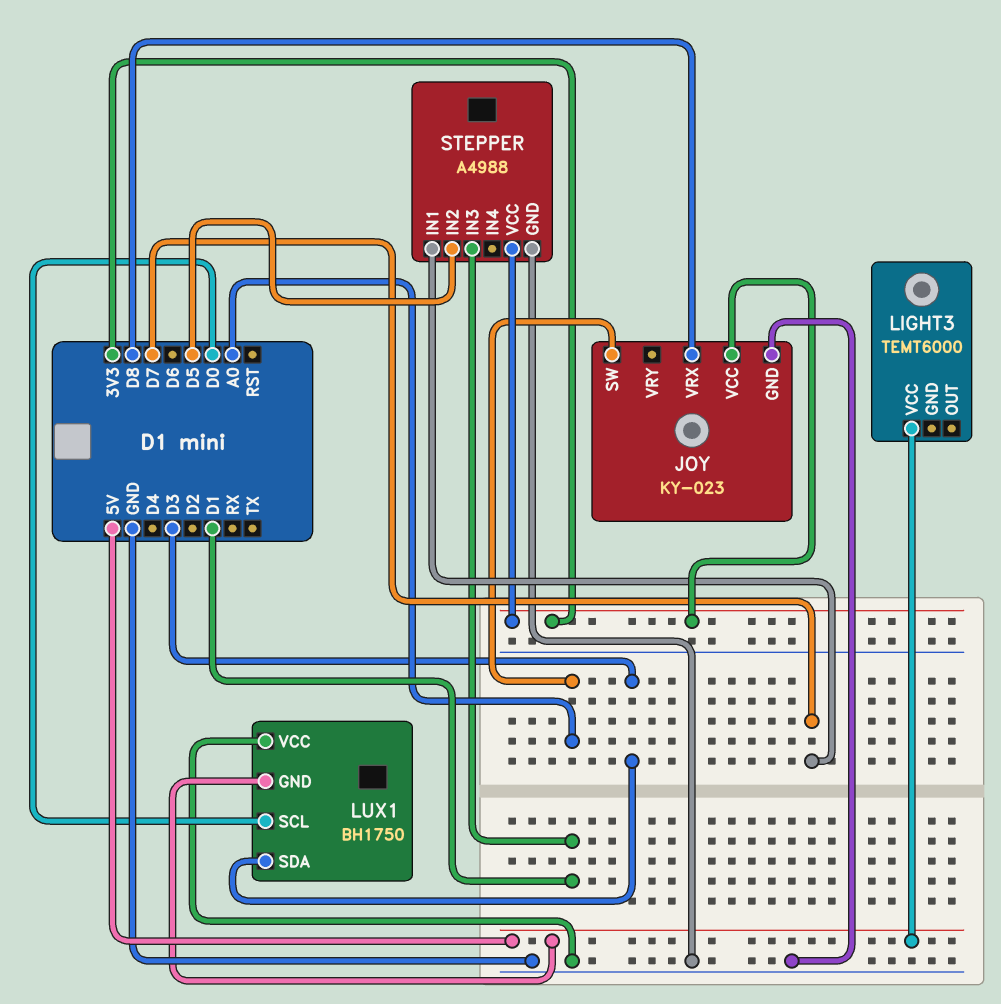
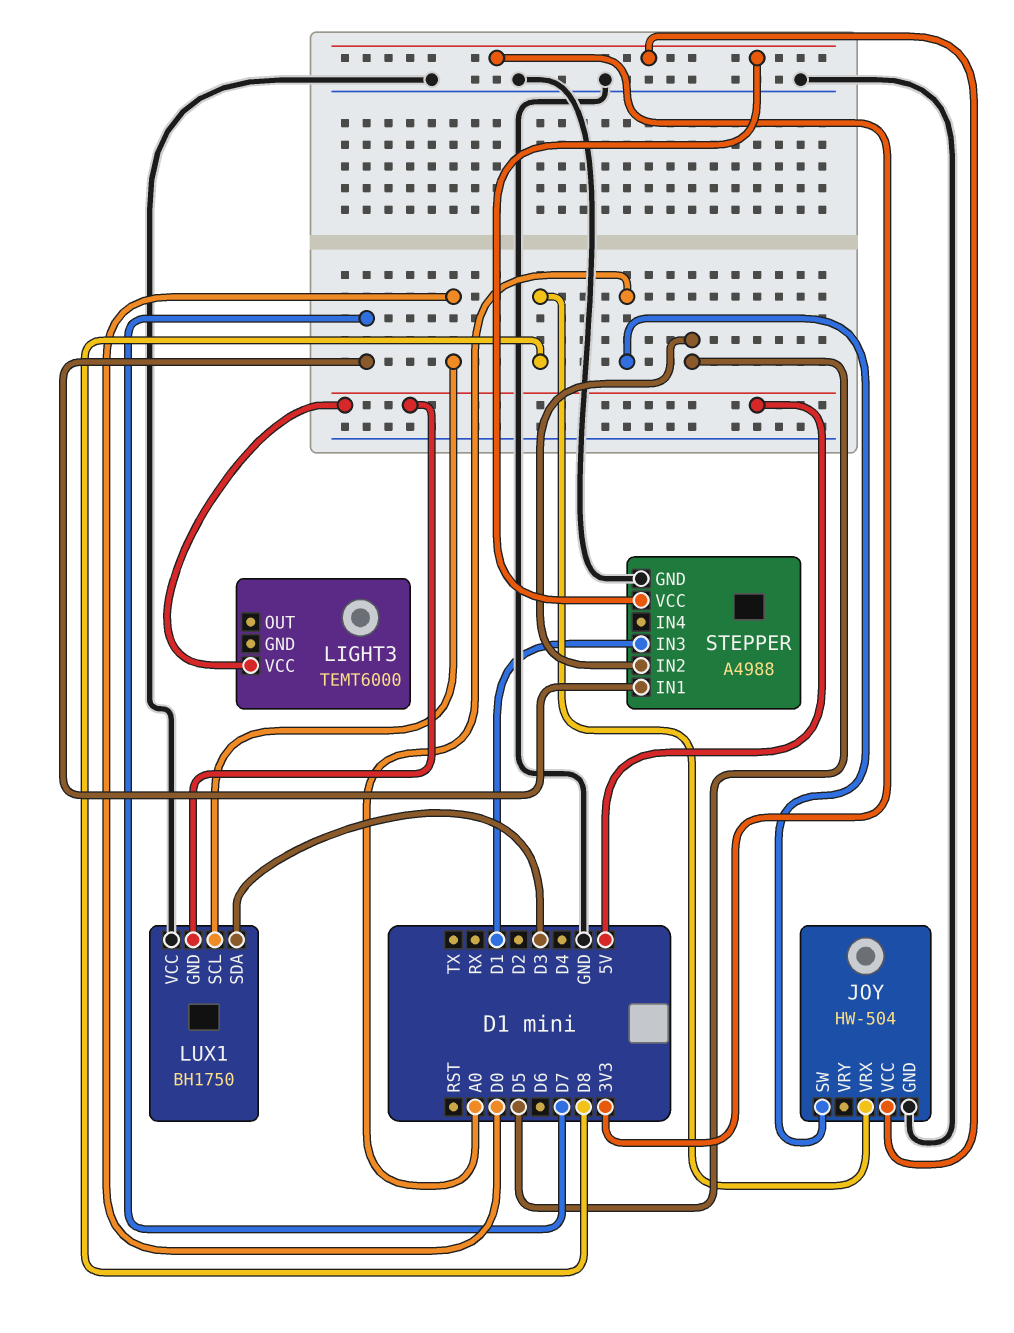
JOY: KY-023 -> HW-504

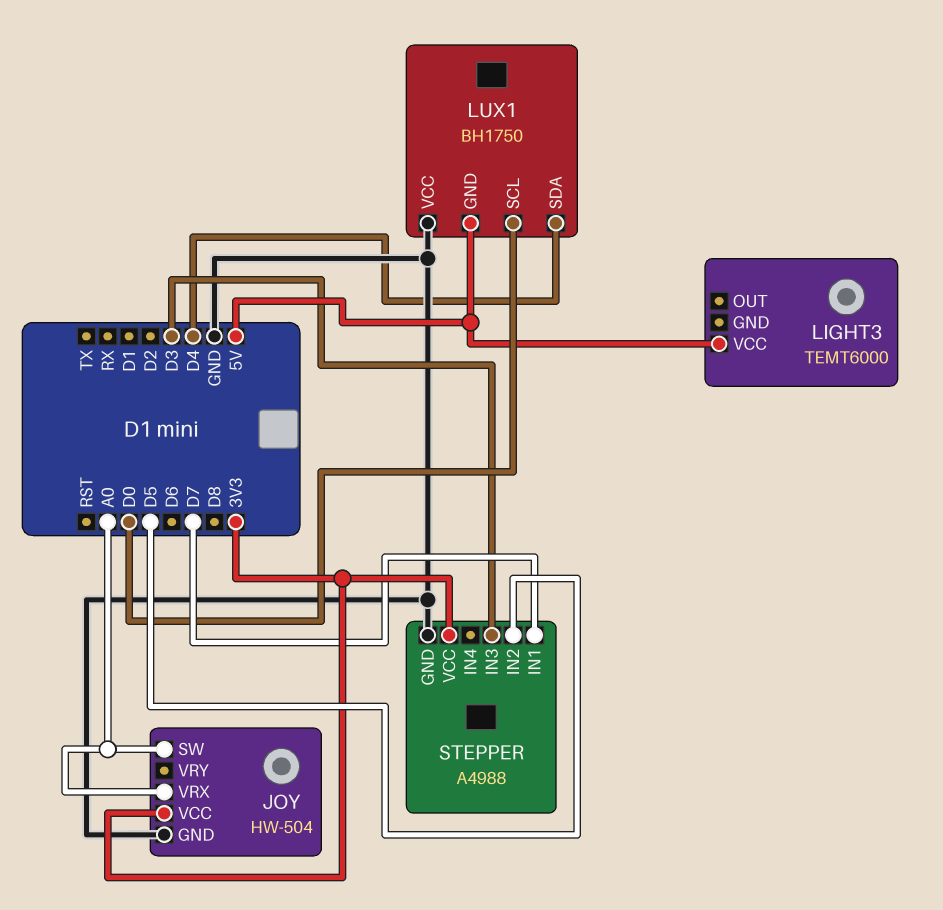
JOY pin VRX: D8 -> A0
LUX1 pin SDA: D3 -> D4
STEPPER pin IN3: D1 -> D3

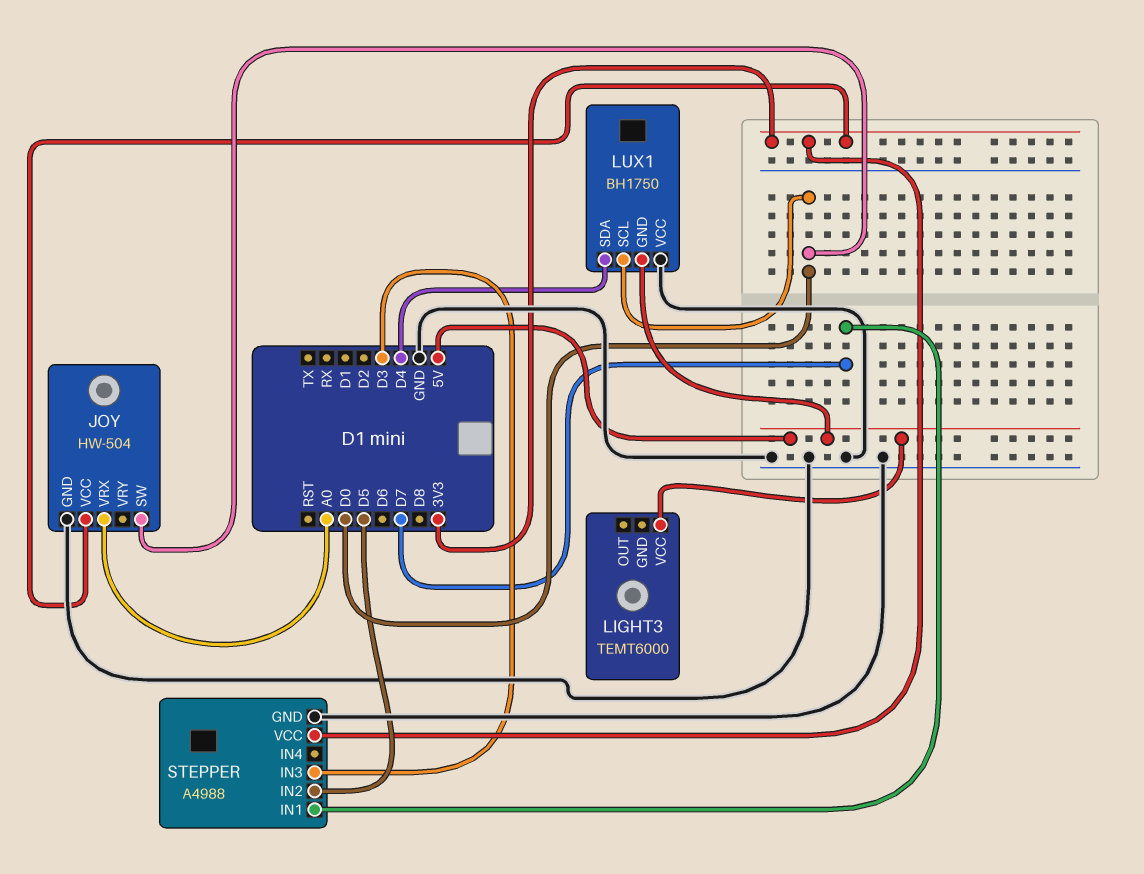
JOY pin SW: A0 -> D0

